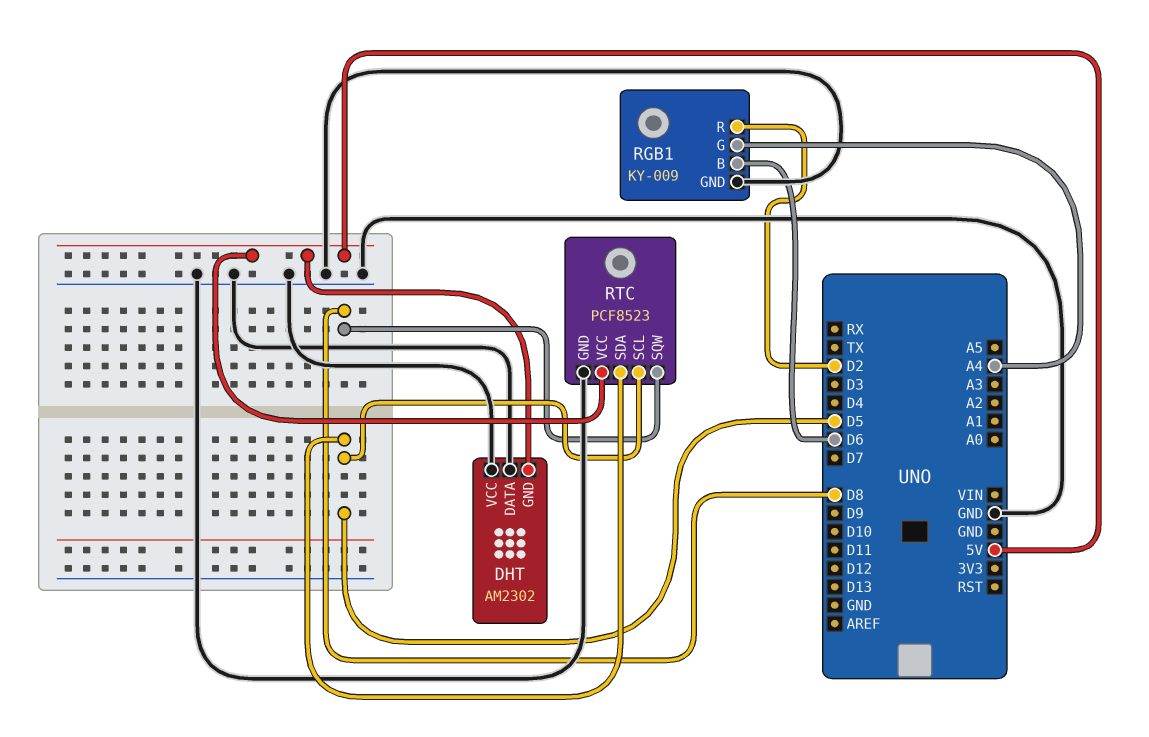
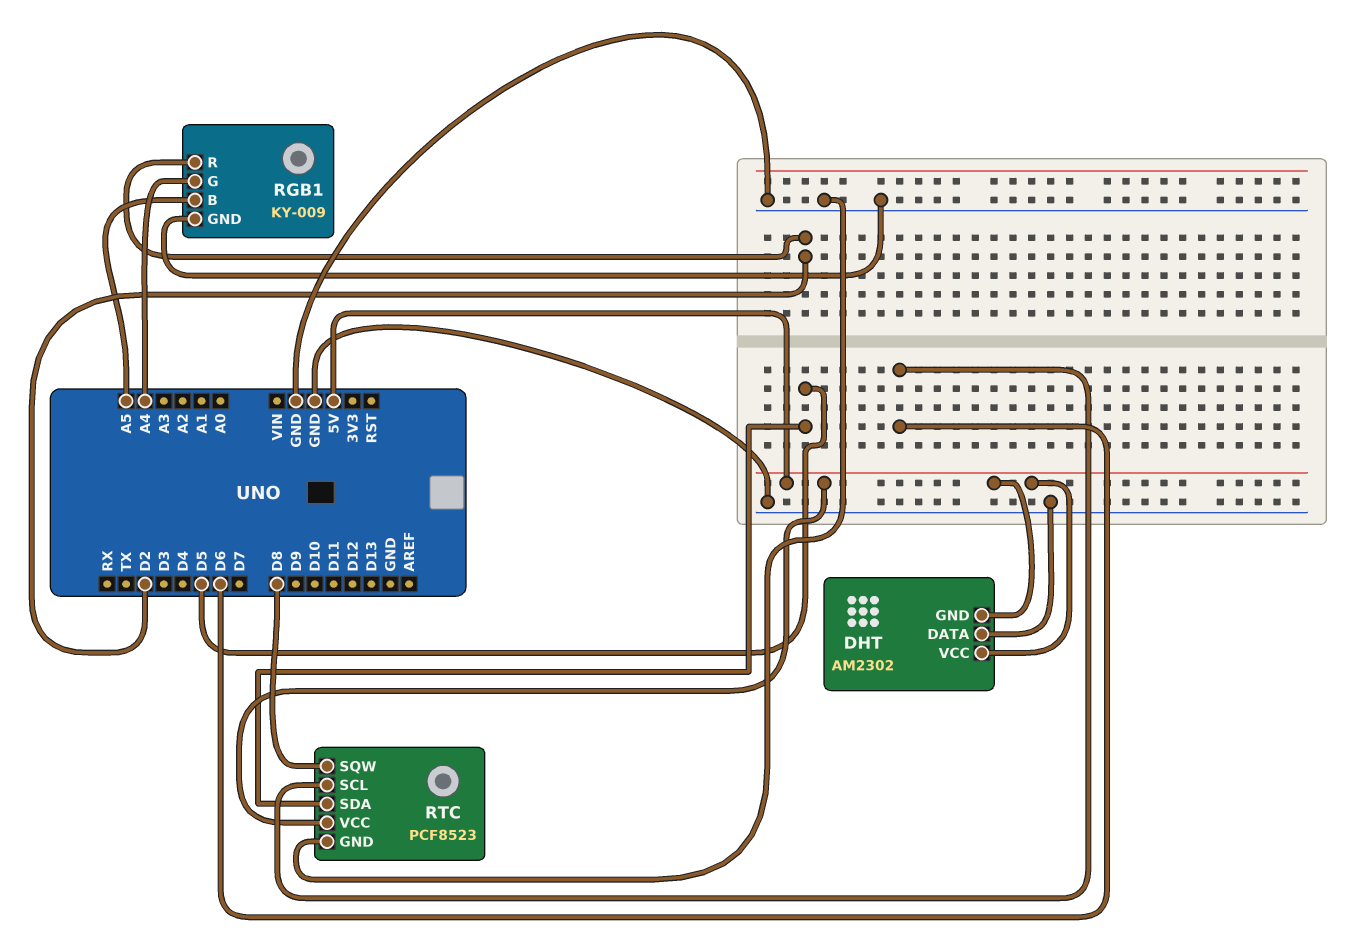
DHT pin VCC: GND -> 5V
RGB1 pin B: D6 -> A5
RTC pin SCL: D5 -> D6

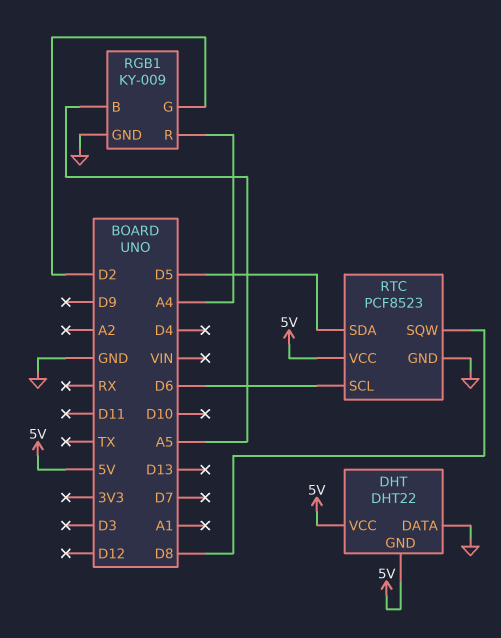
DHT: AM2302 -> DHT22
RGB1 pin G: A4 -> D2
RGB1 pin R: D2 -> A4

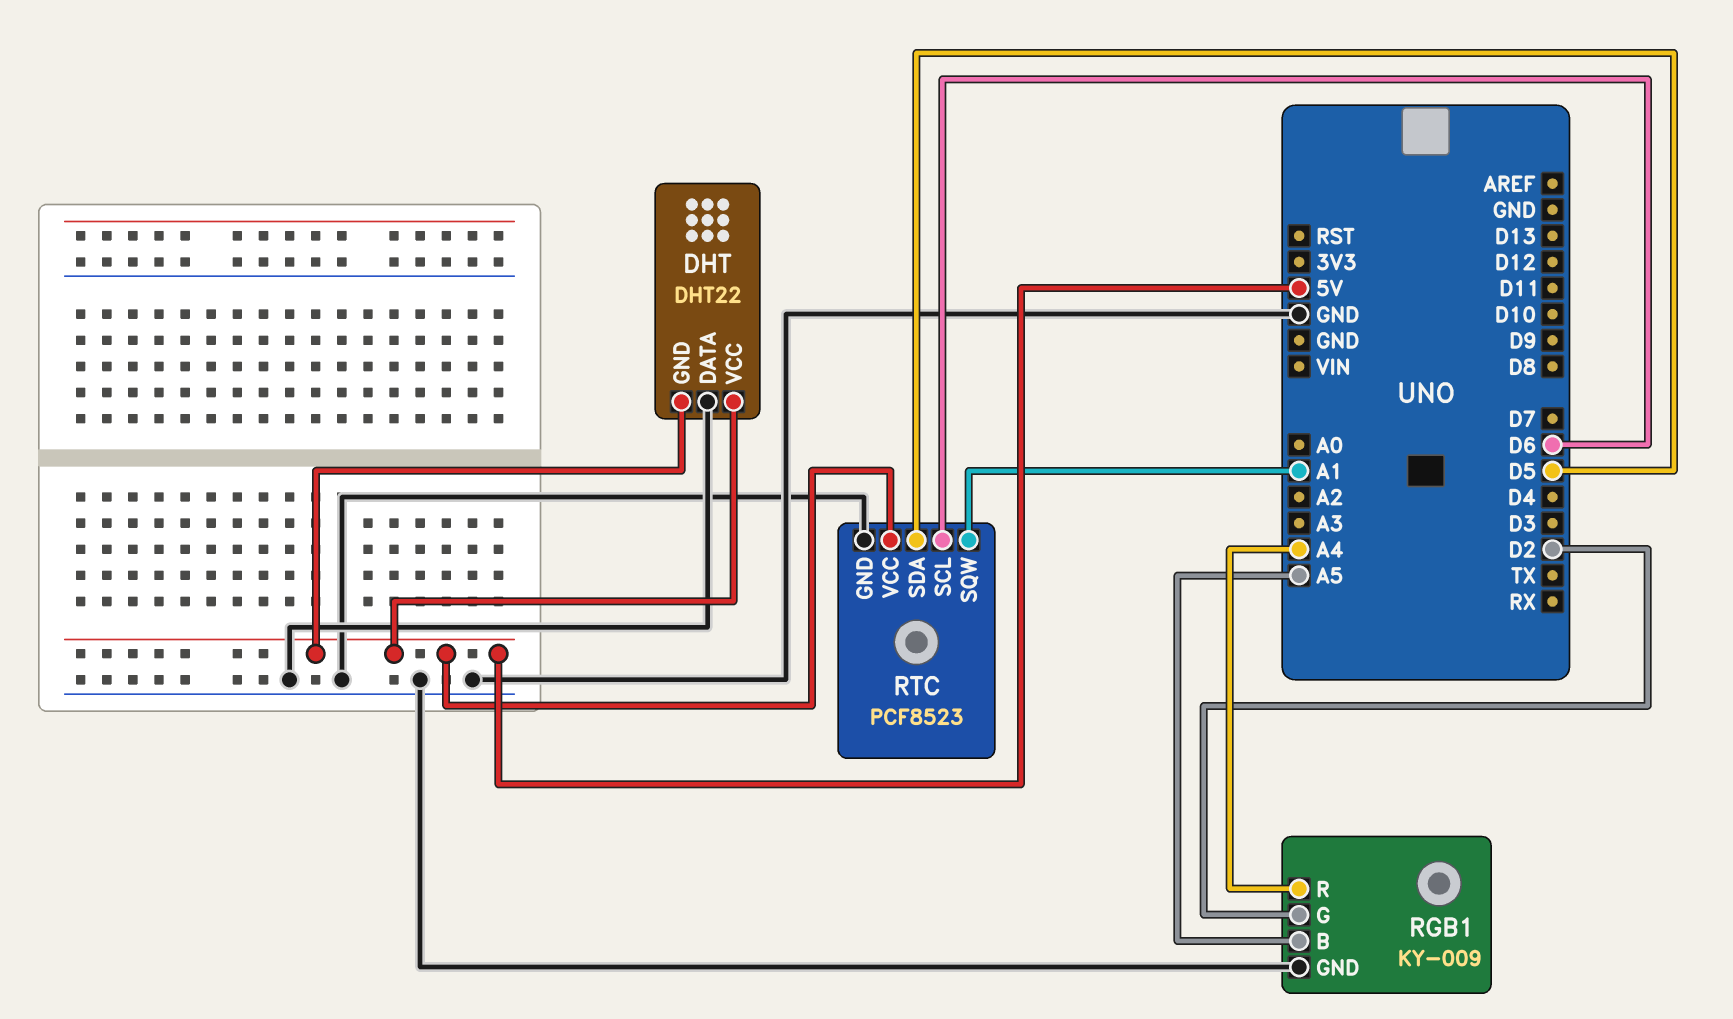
RTC pin SQW: D8 -> A1

